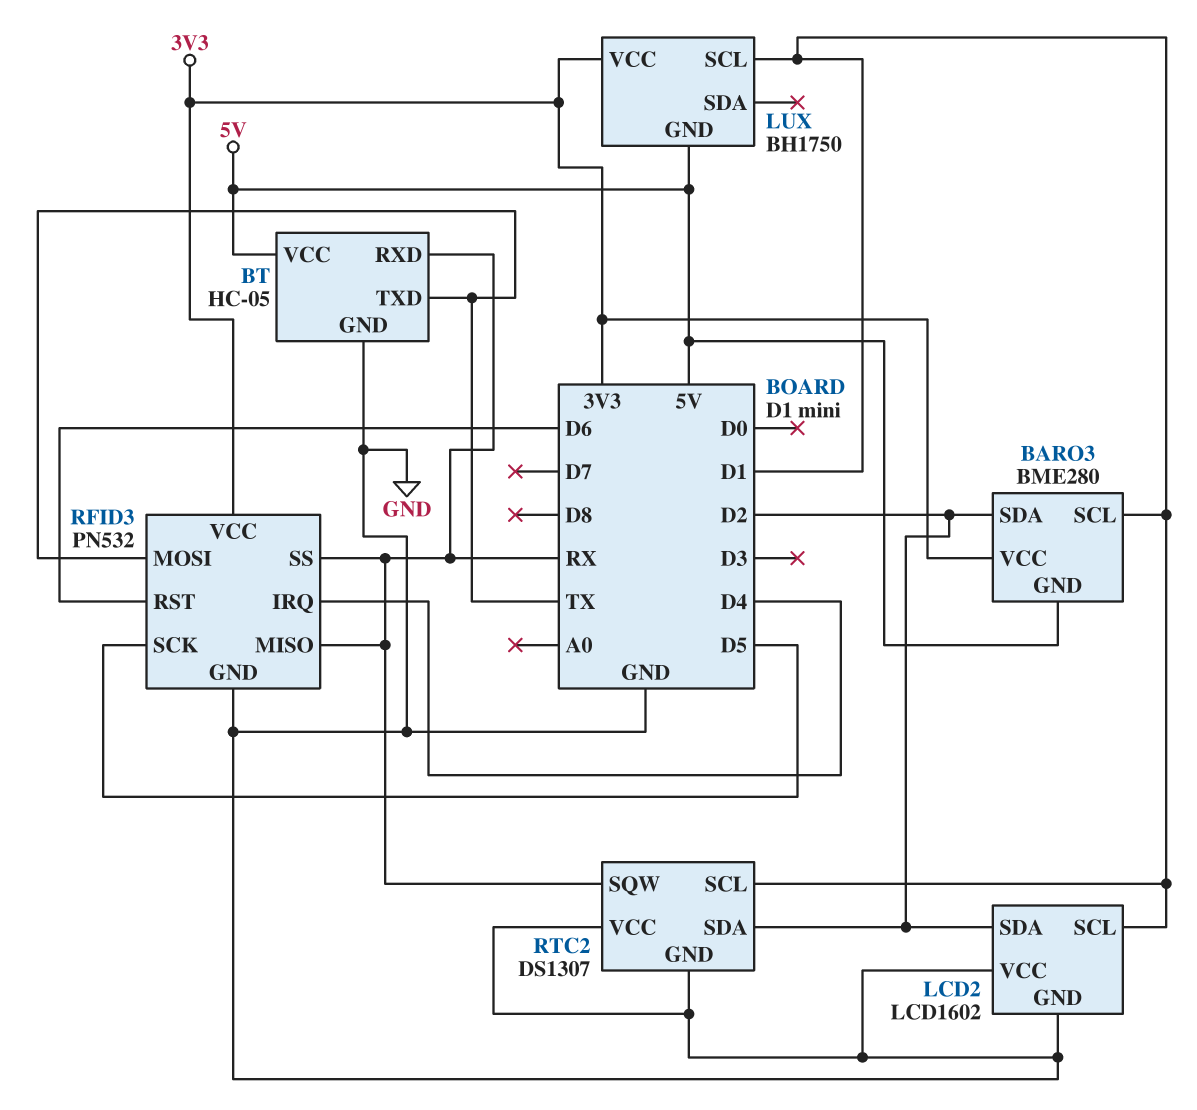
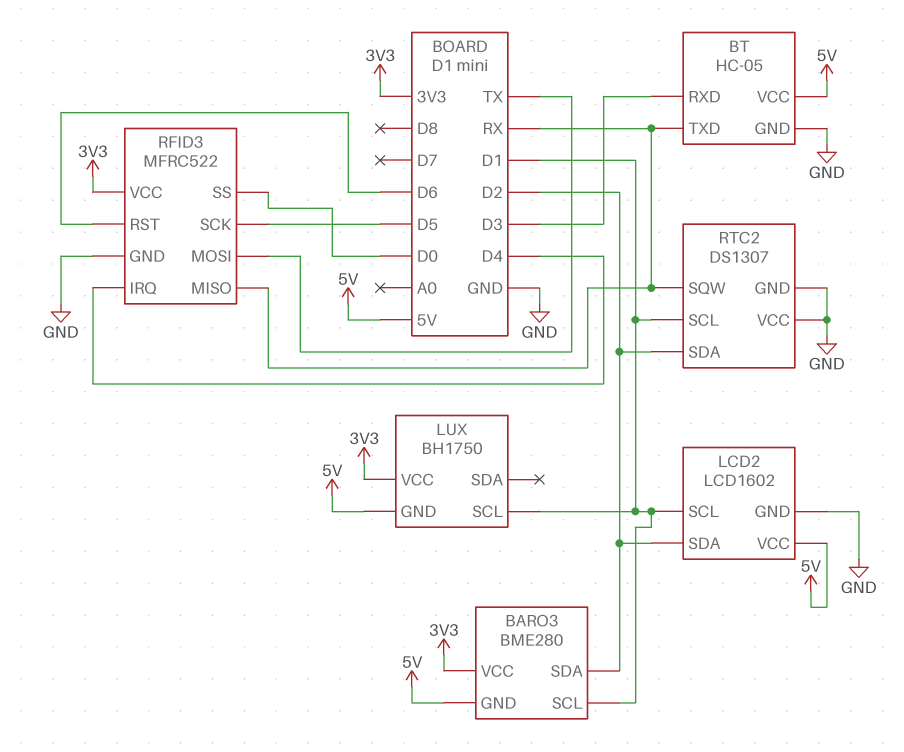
BT pin RXD: RX -> D3
BT pin TXD: TX -> RX
LCD2 pin VCC: GND -> 5V
RFID3: PN532 -> MFRC522
RFID3 pin SS: RX -> D0

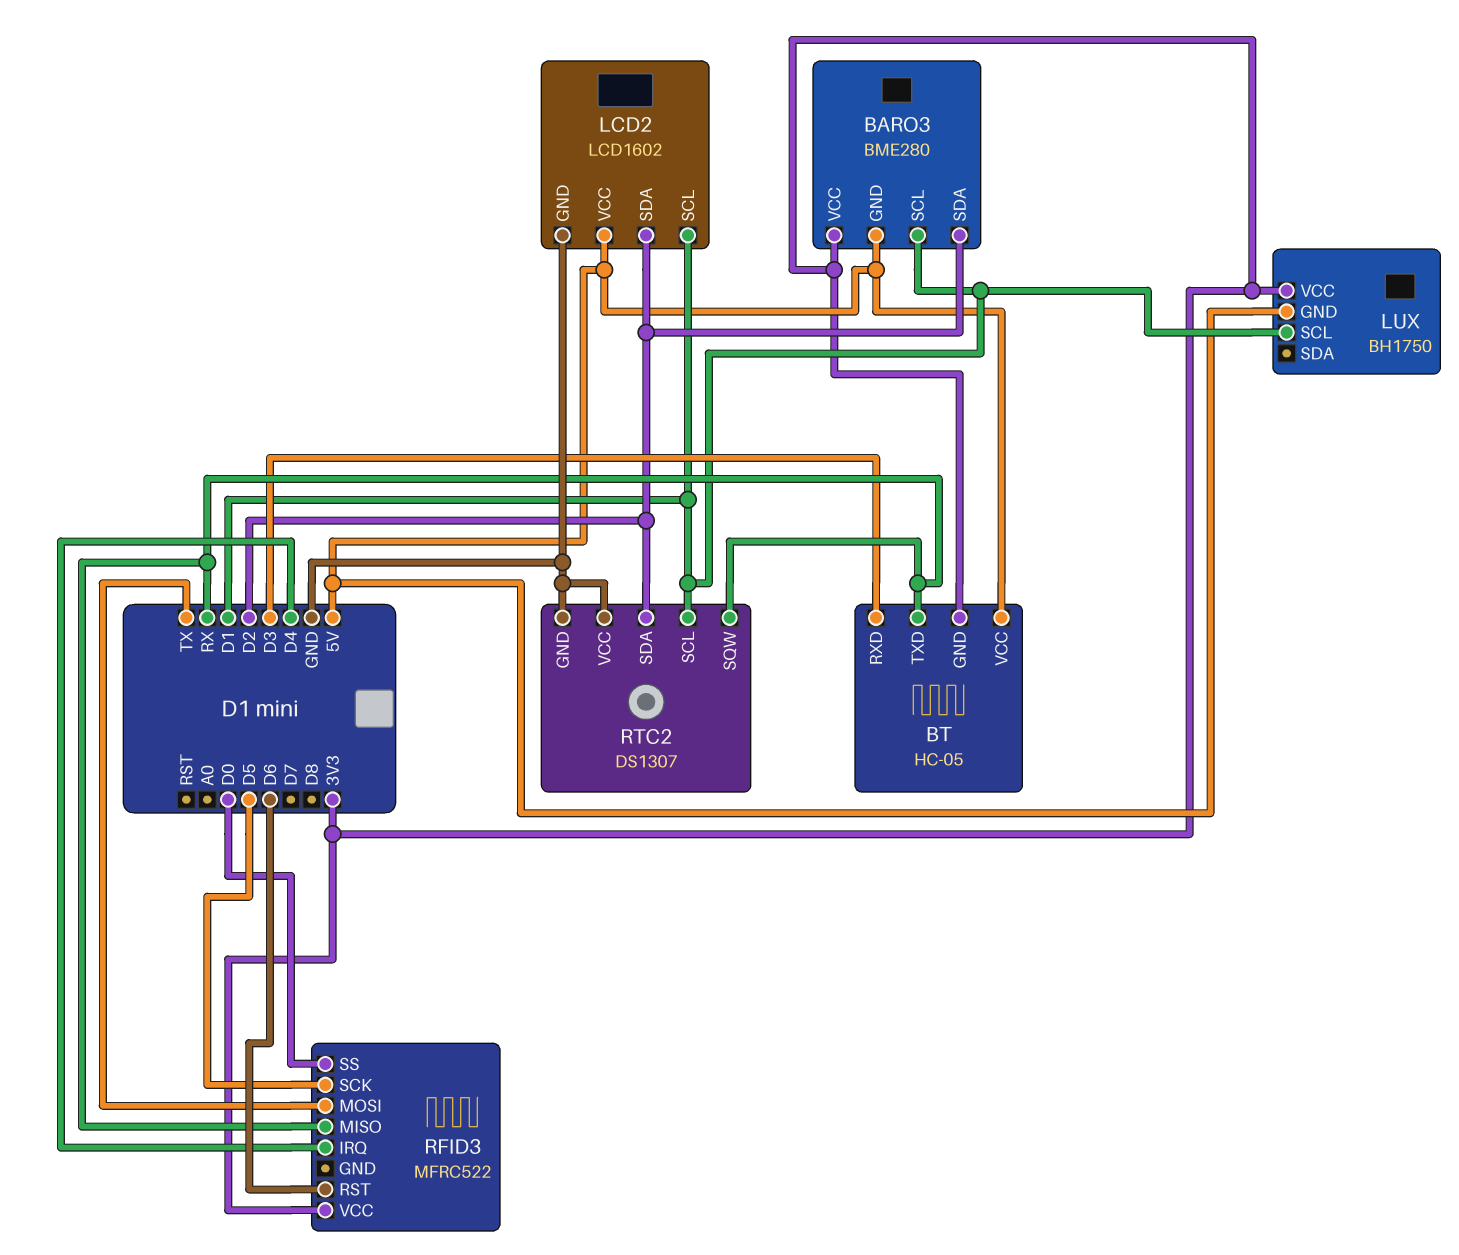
BT pin GND: GND -> 3V3
RFID3 pin GND: GND -> none

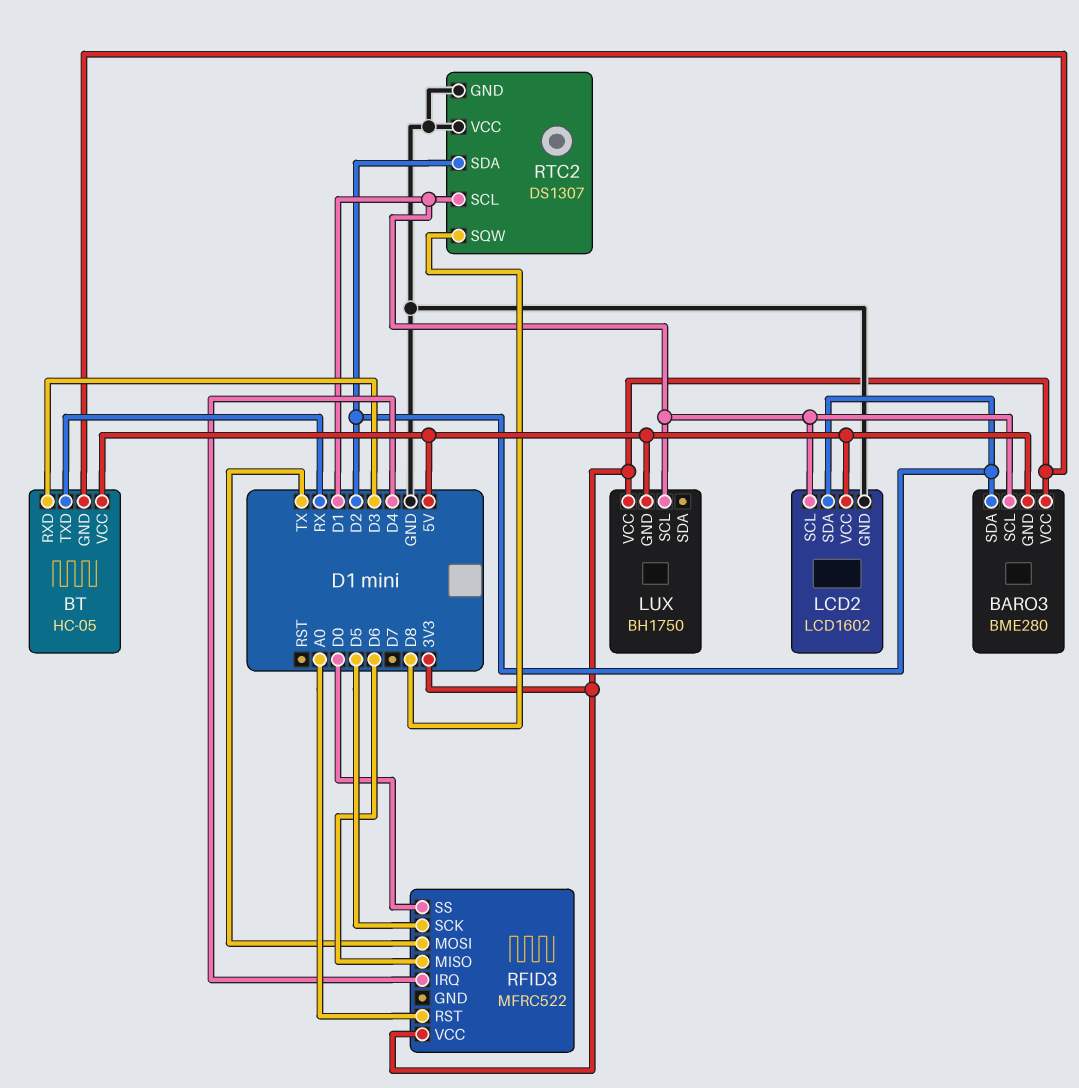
RFID3 pin MISO: RX -> D6
RFID3 pin RST: D6 -> A0
RTC2 pin SQW: RX -> D8

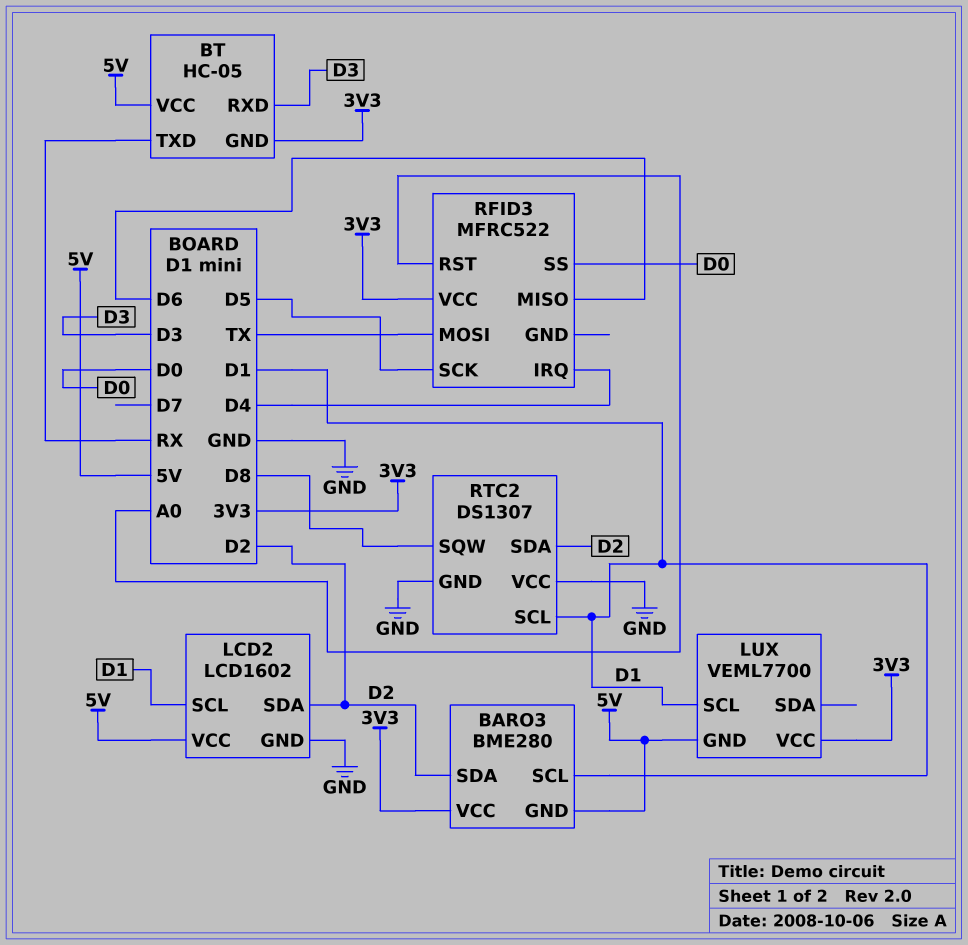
LUX: BH1750 -> VEML7700

